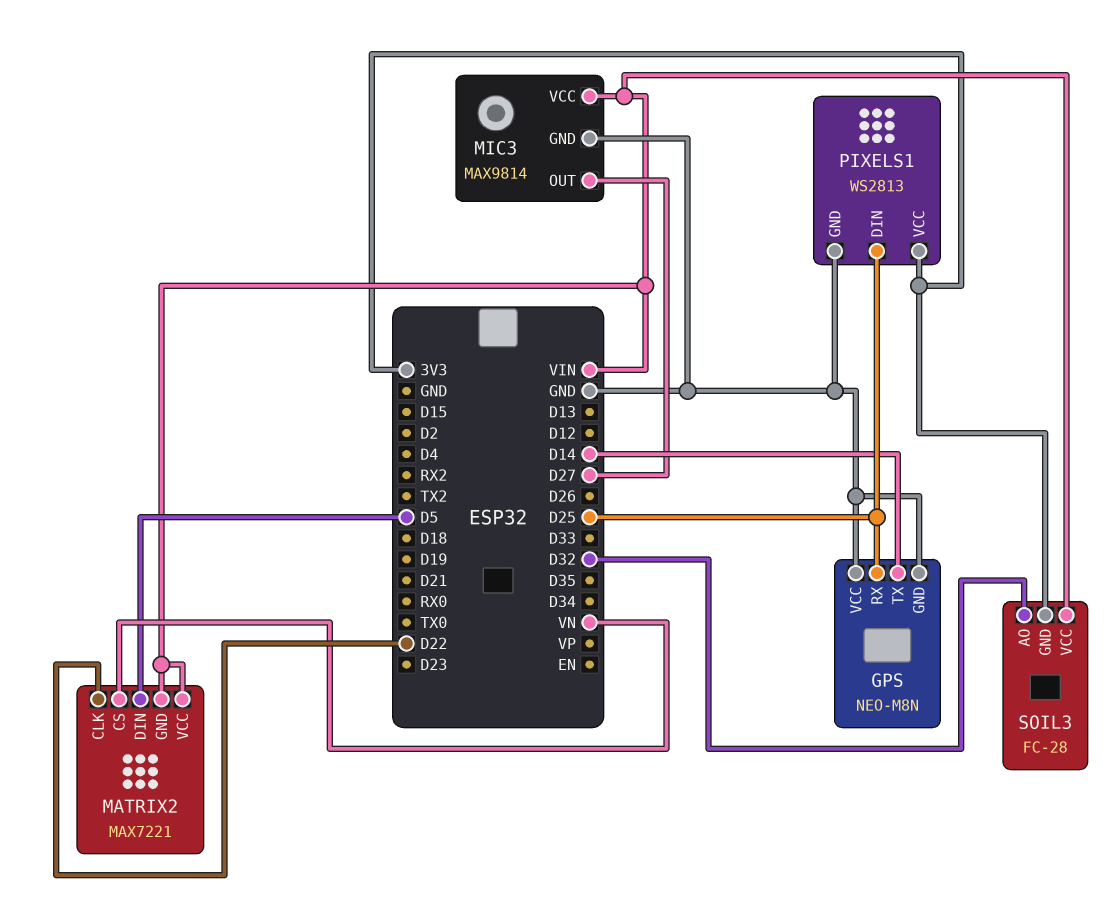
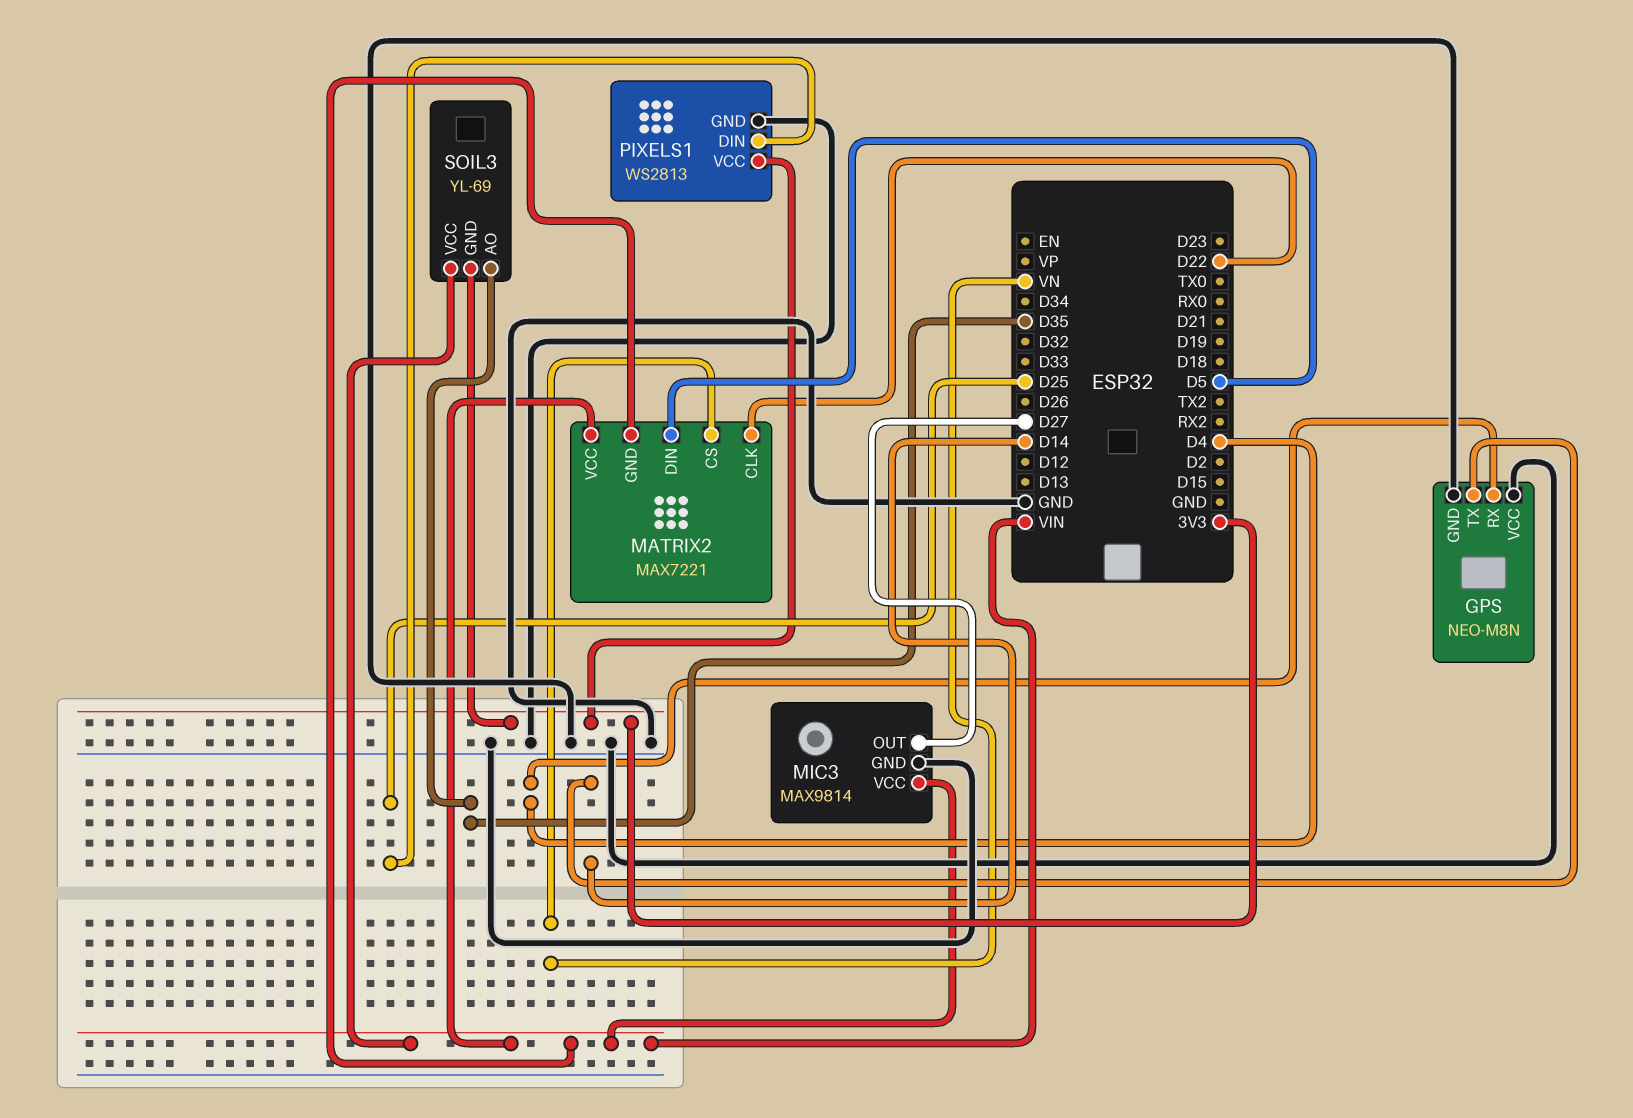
GPS pin RX: D25 -> D4
SOIL3: FC-28 -> YL-69
SOIL3 pin AO: D32 -> D35

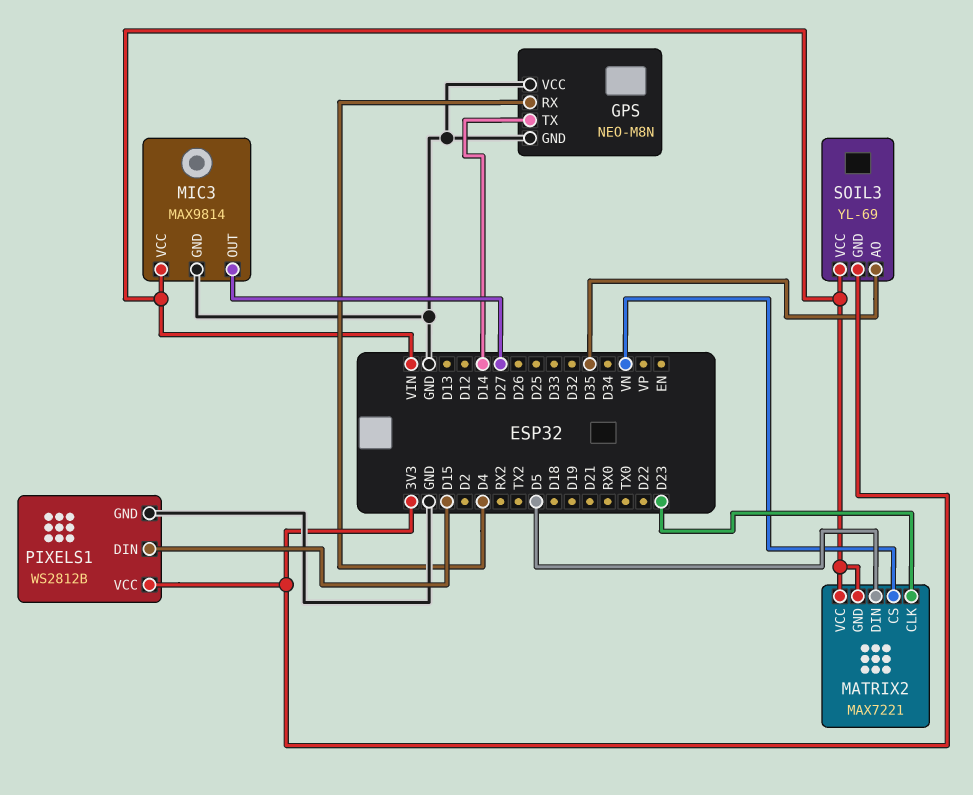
MATRIX2 pin CLK: D22 -> D23
PIXELS1: WS2813 -> WS2812B
PIXELS1 pin DIN: D25 -> D15

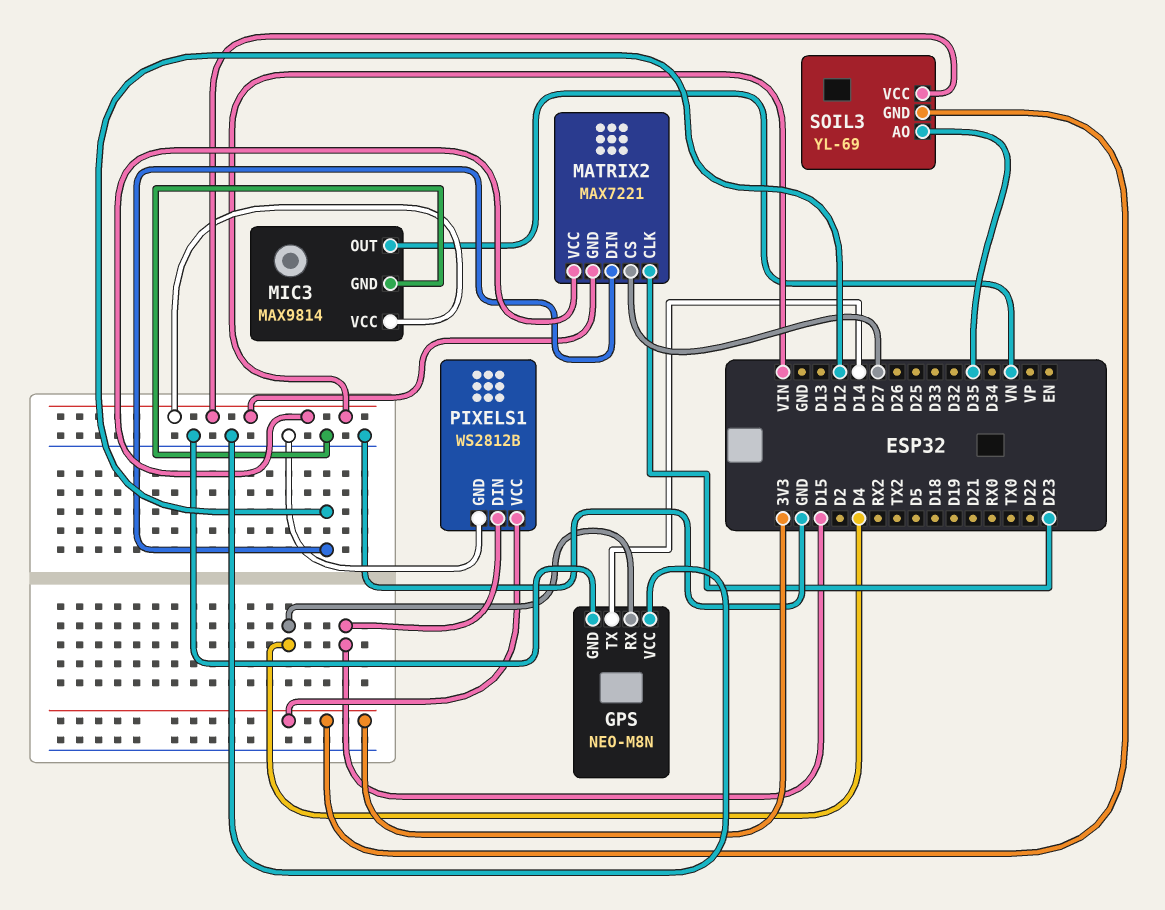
MATRIX2 pin CS: VN -> D27
MATRIX2 pin DIN: D5 -> D12
MIC3 pin OUT: D27 -> VN

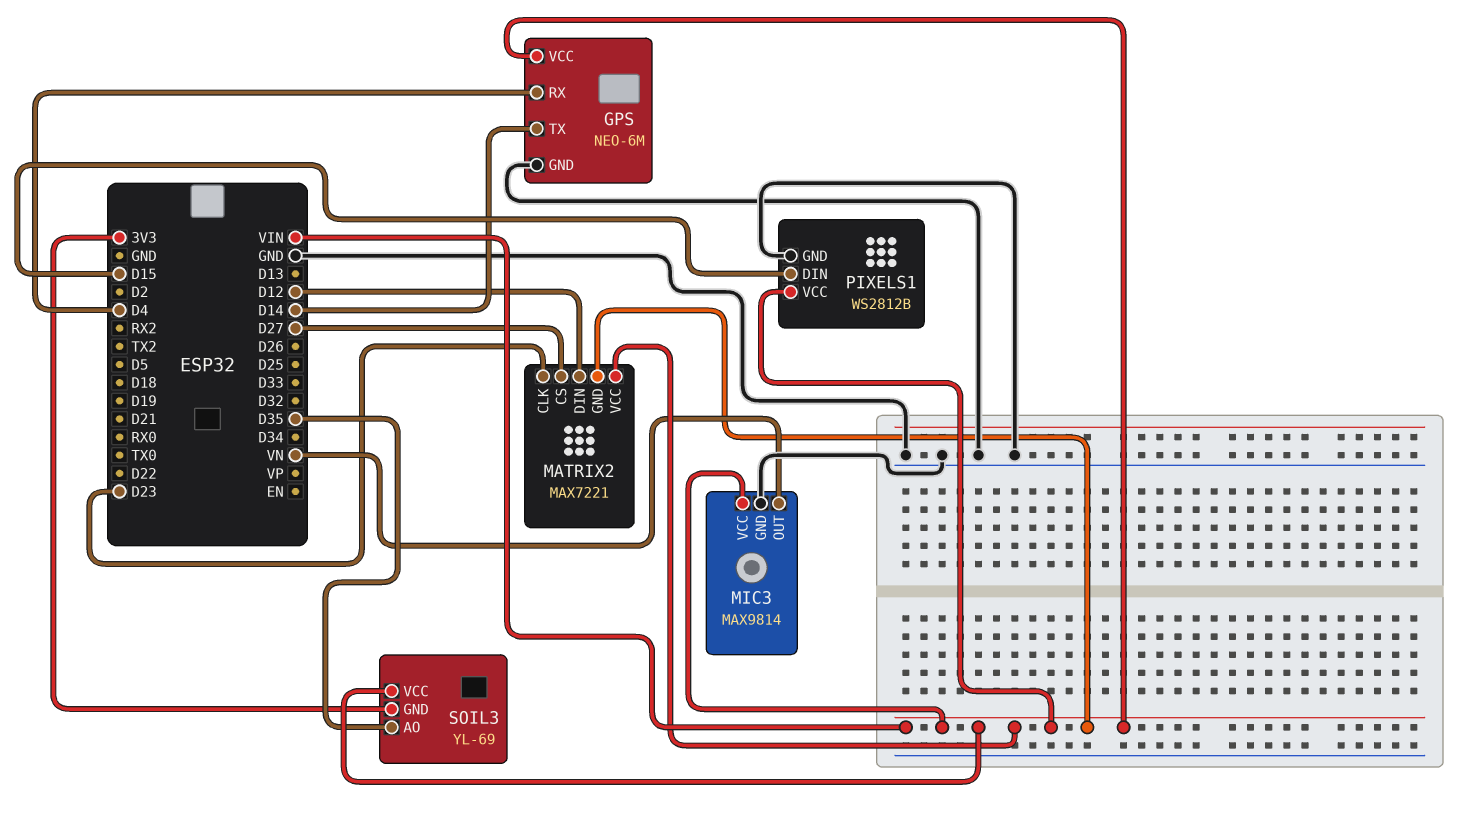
GPS: NEO-M8N -> NEO-6M
GPS pin VCC: GND -> VIN
PIXELS1 pin VCC: 3V3 -> VIN

